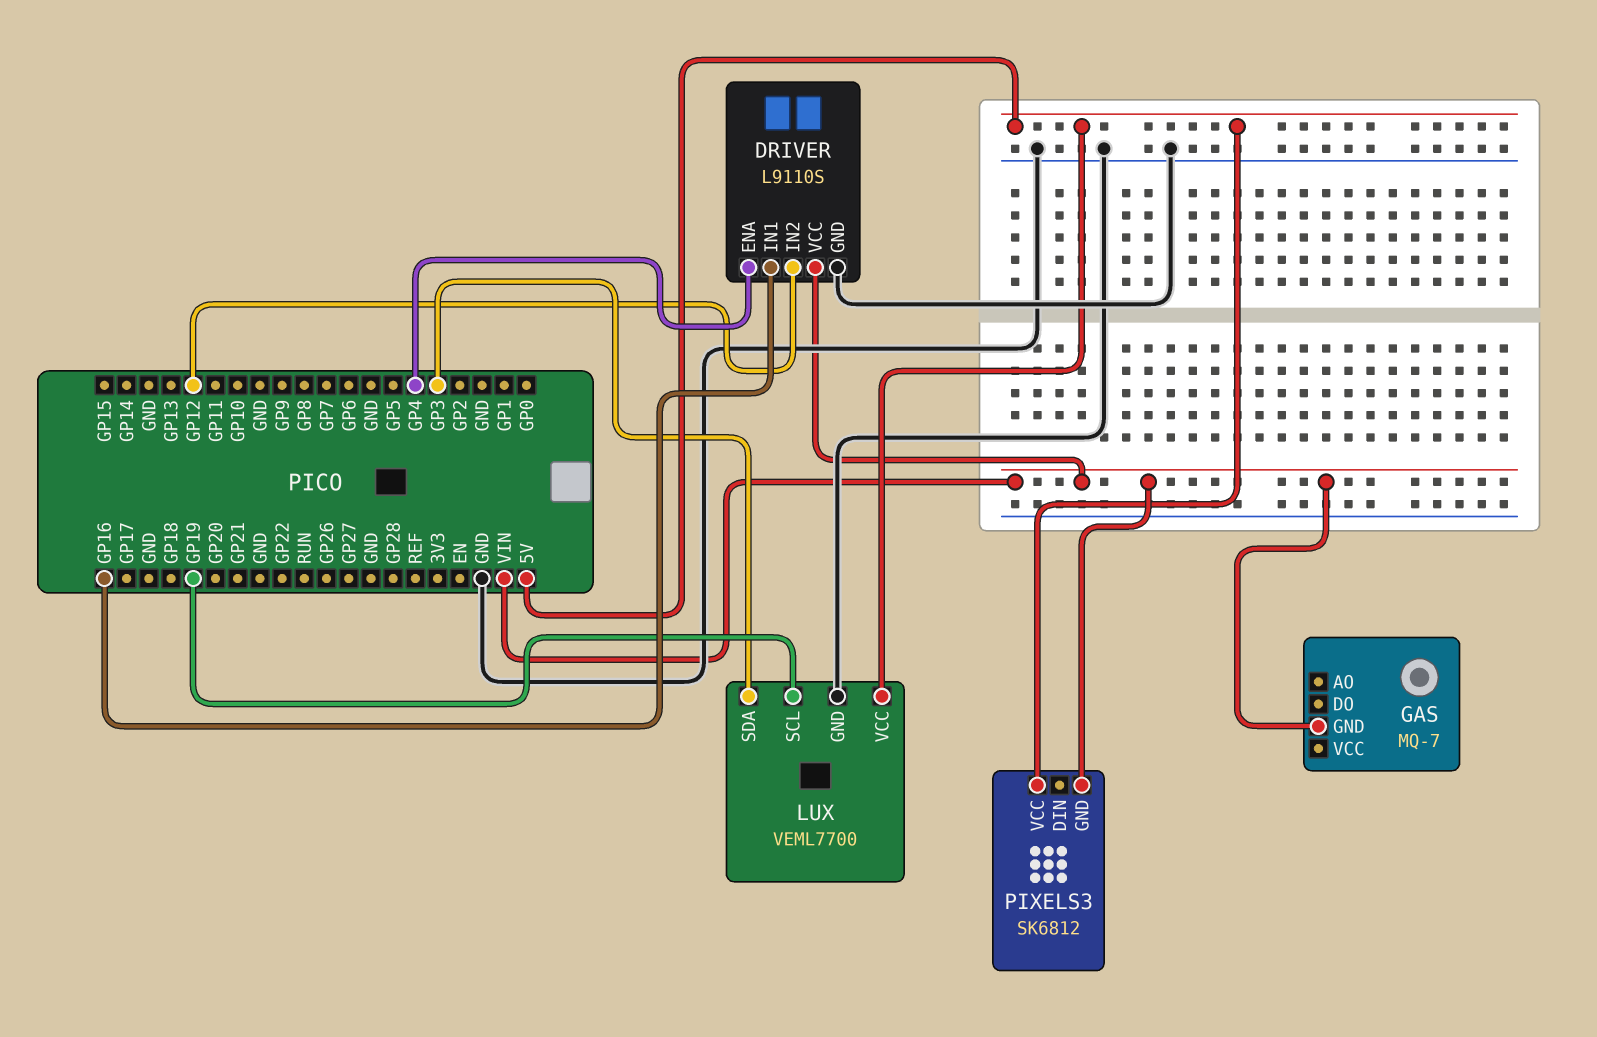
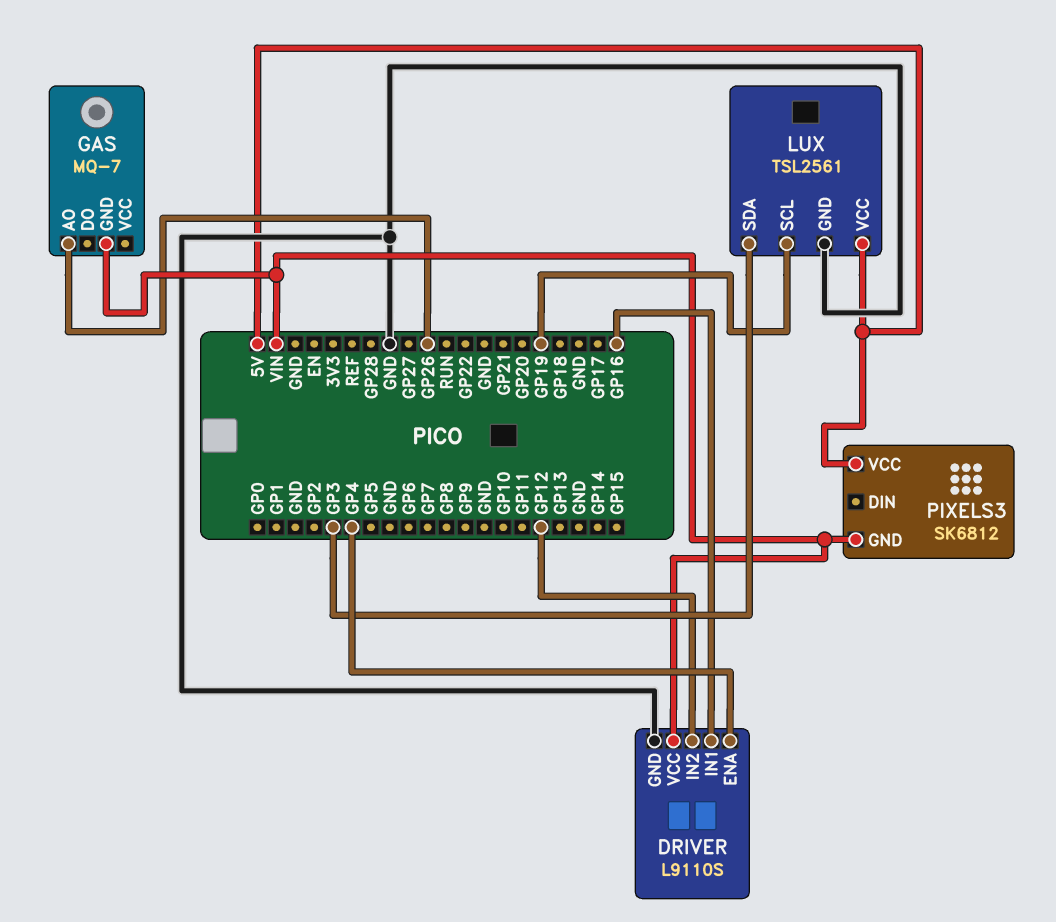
GAS pin AO: none -> GP26
LUX: VEML7700 -> TSL2561

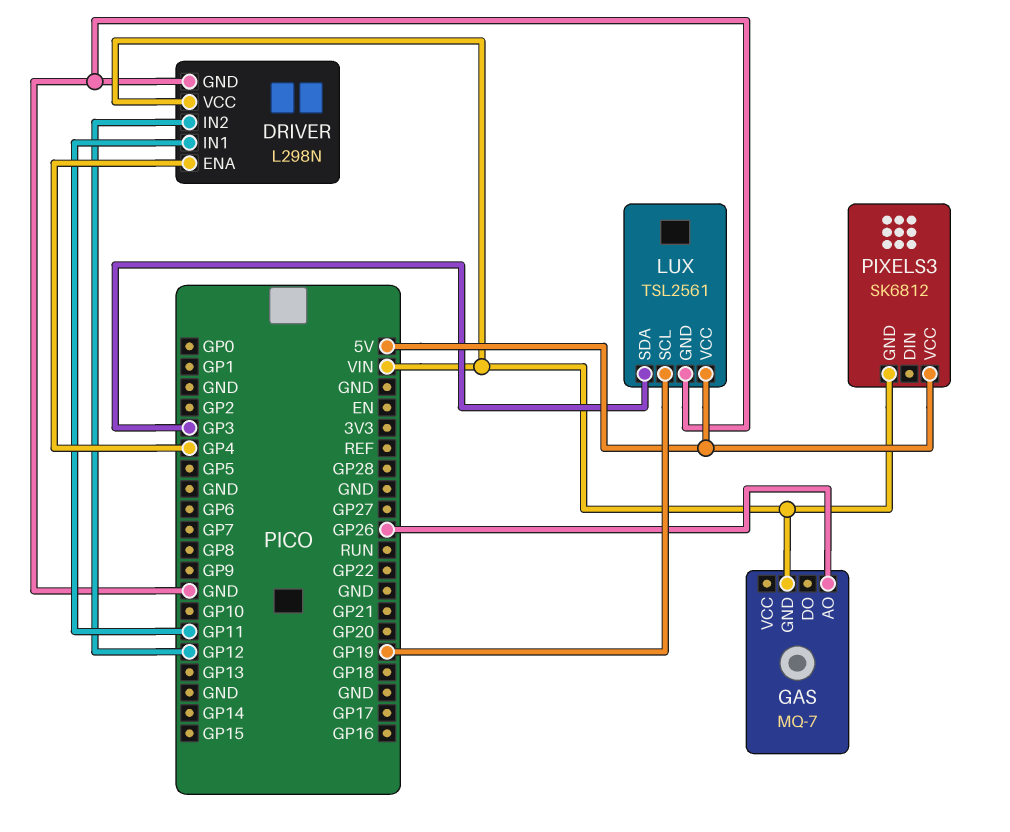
DRIVER: L9110S -> L298N
DRIVER pin IN1: GP16 -> GP11

